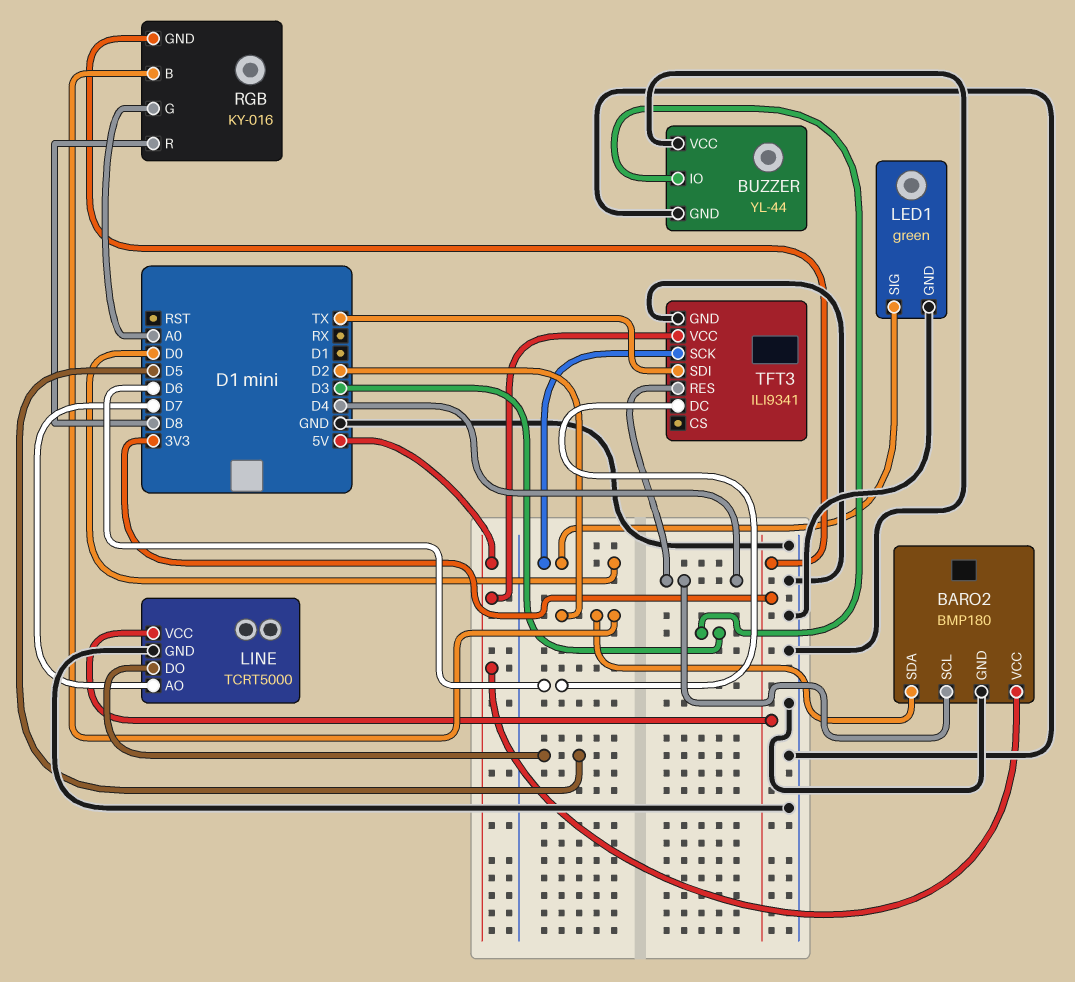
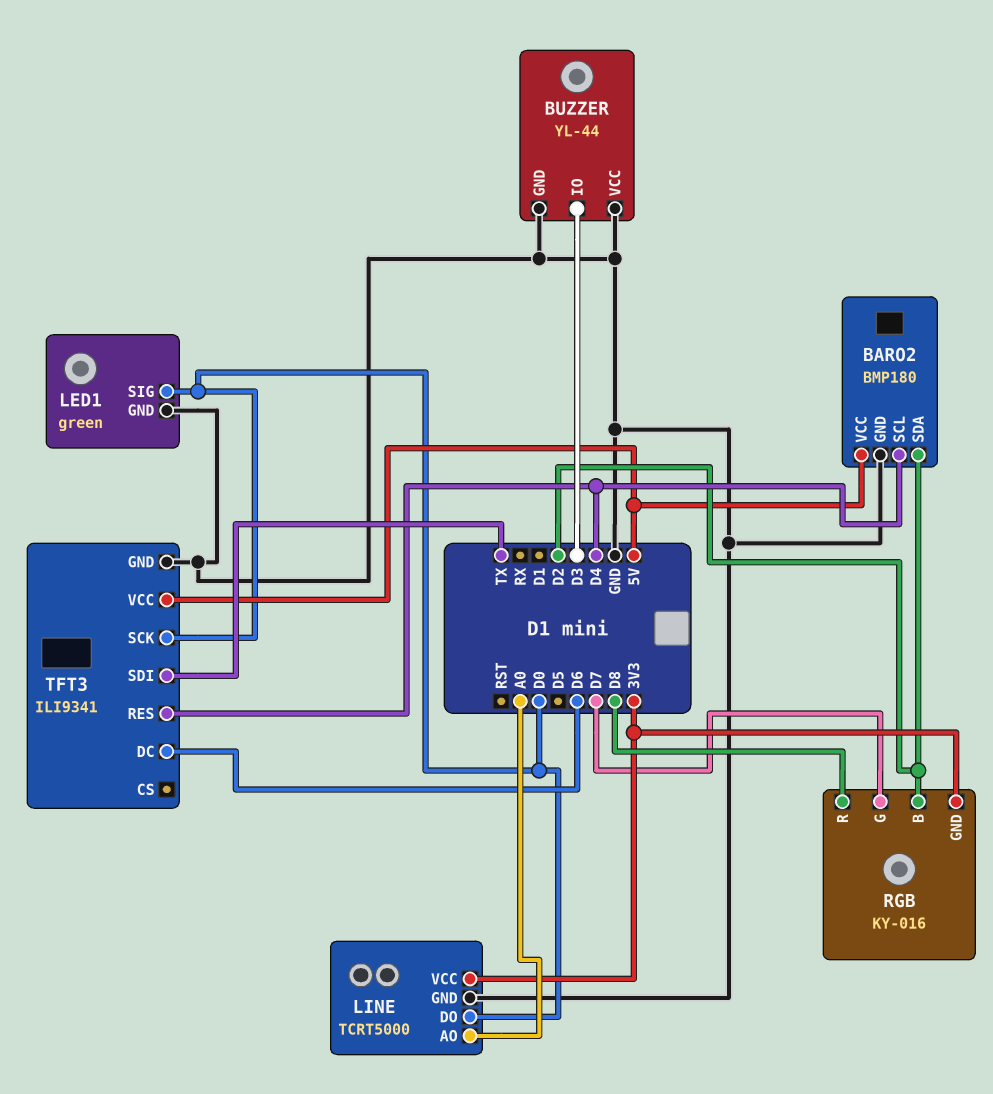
LINE pin AO: D7 -> A0
LINE pin DO: D5 -> D0
RGB pin G: A0 -> D7

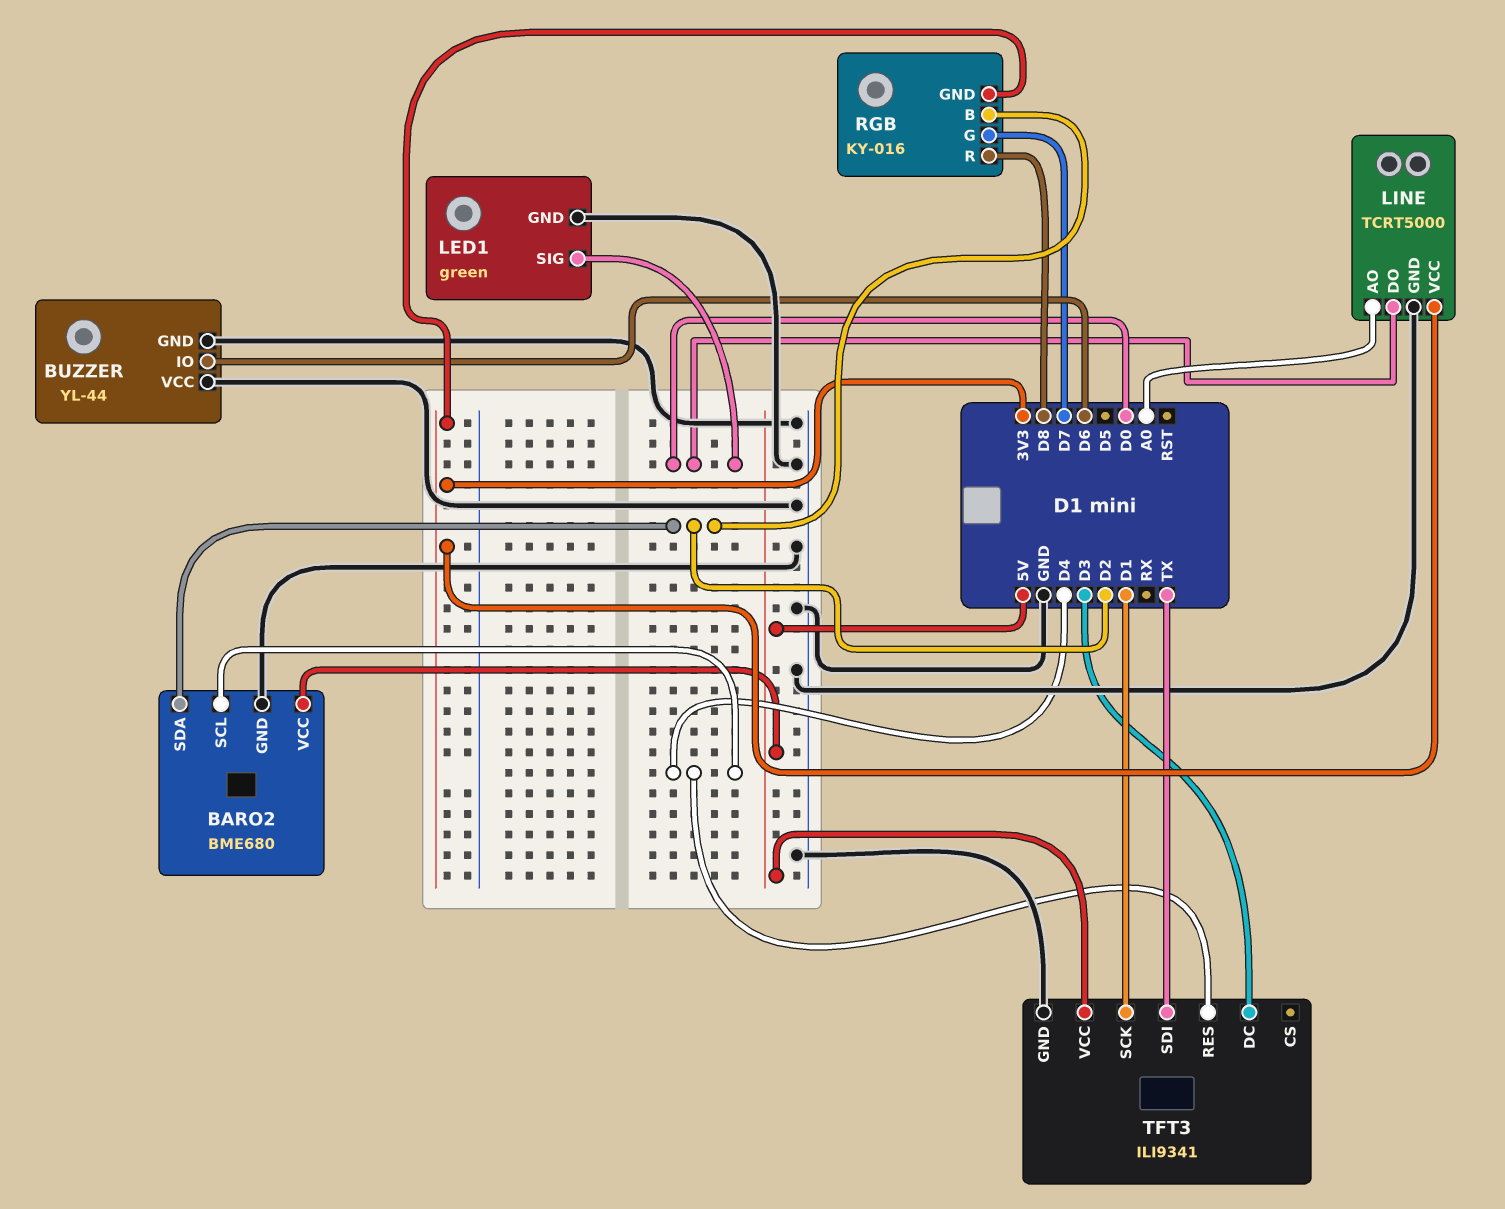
BARO2: BMP180 -> BME680
BUZZER pin IO: D3 -> D6
TFT3 pin DC: D6 -> D3
TFT3 pin SCK: D0 -> D1

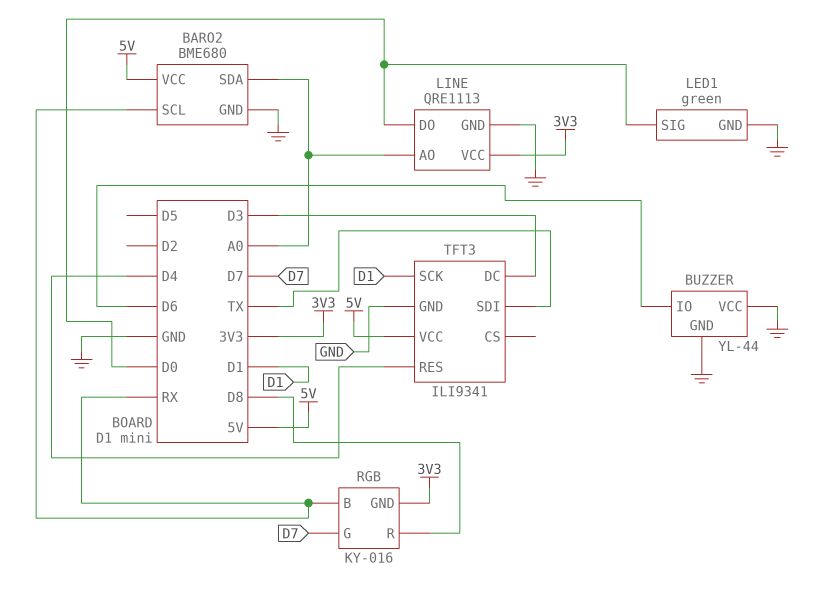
BARO2 pin SCL: D4 -> RX
BARO2 pin SDA: D2 -> A0
LINE: TCRT5000 -> QRE1113
RGB pin B: D2 -> RX

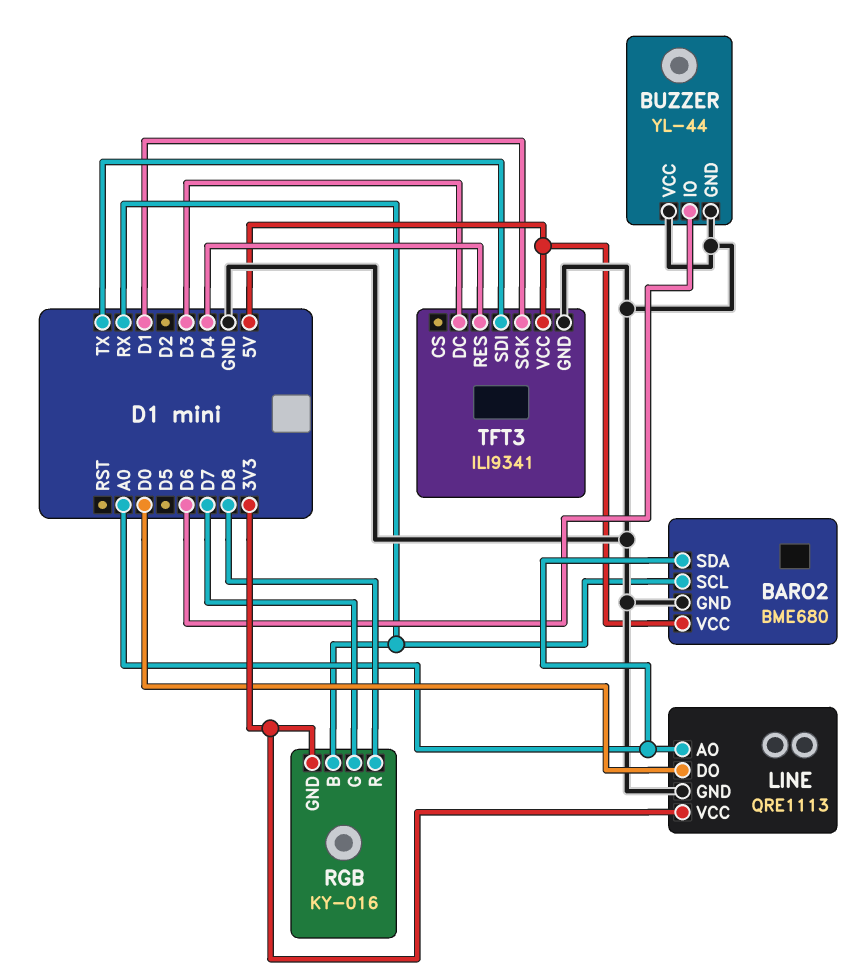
LED1: green -> none
LED1 pin GND: GND -> none
LED1 pin SIG: D0 -> none

